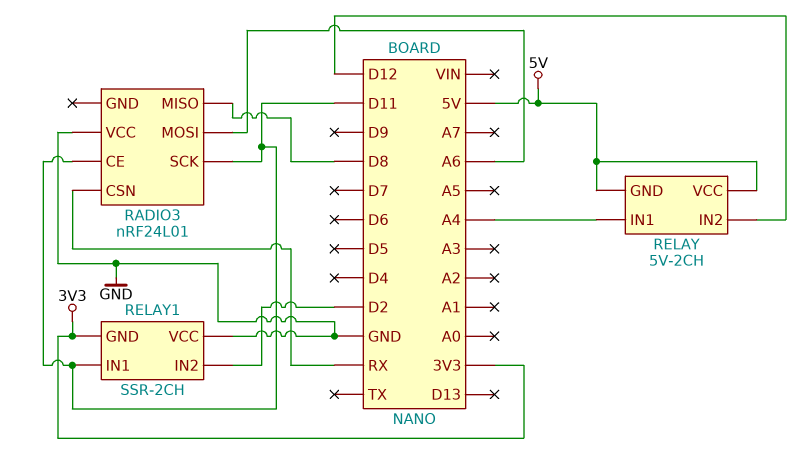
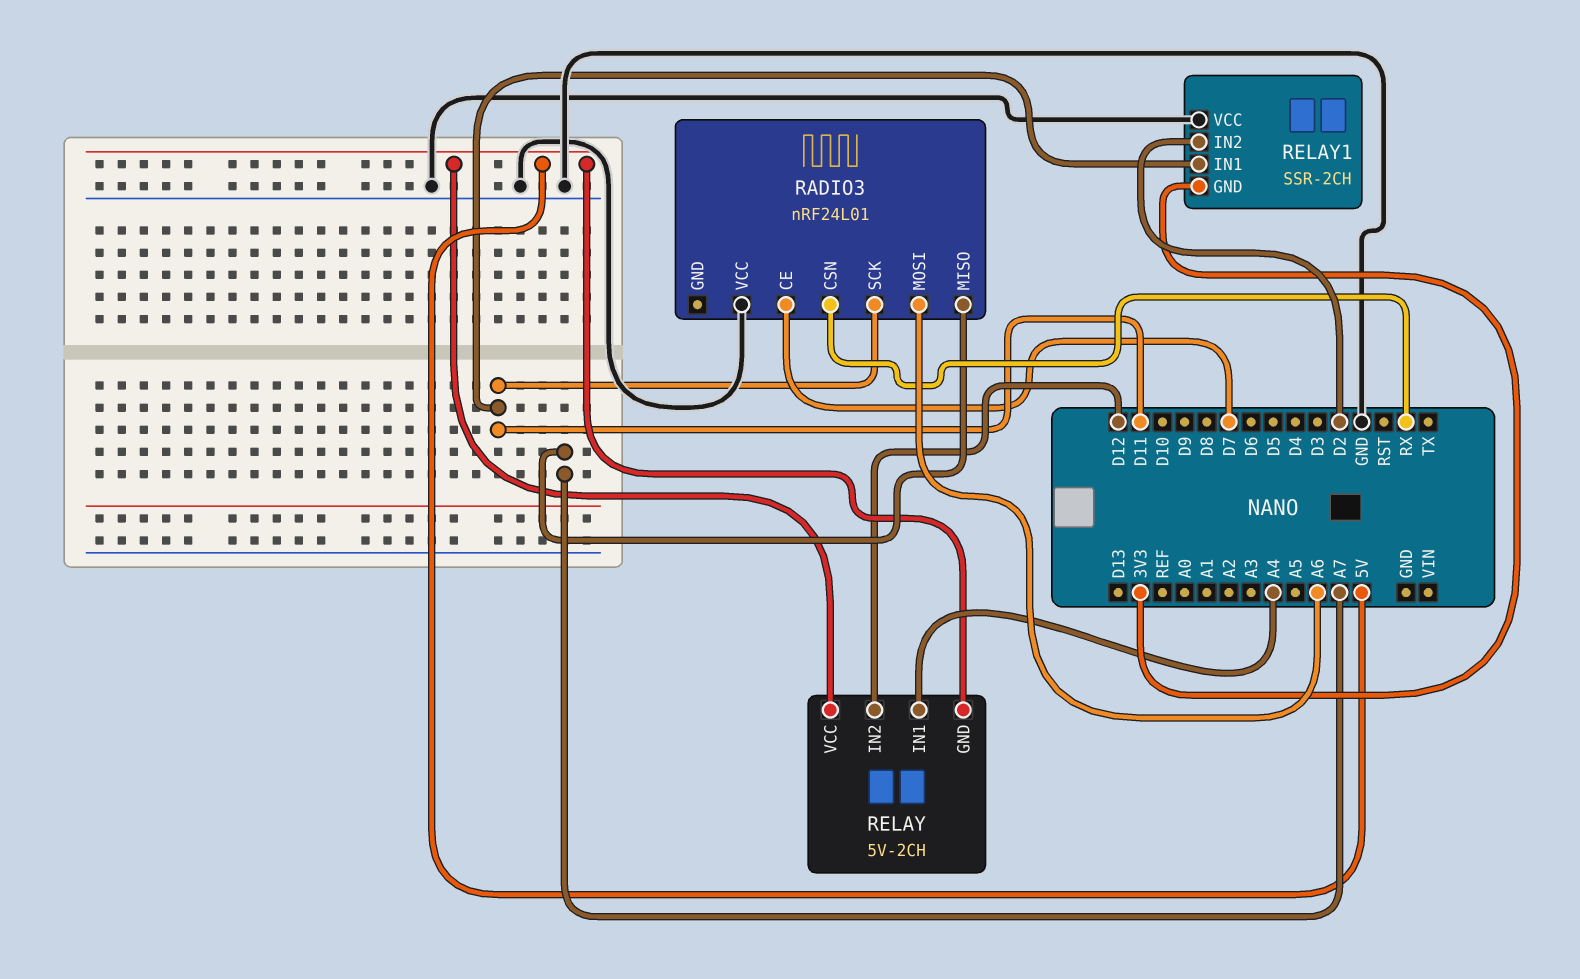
RADIO3 pin CE: D11 -> D7
RADIO3 pin MISO: D8 -> A7

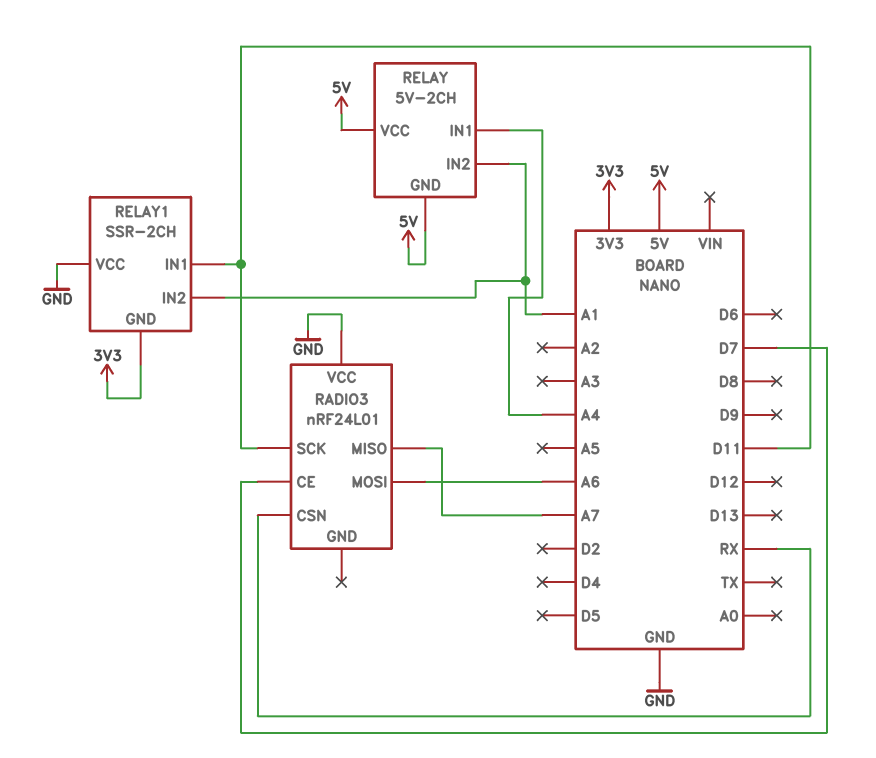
RELAY pin IN2: D12 -> A1
RELAY1 pin IN2: D2 -> A1

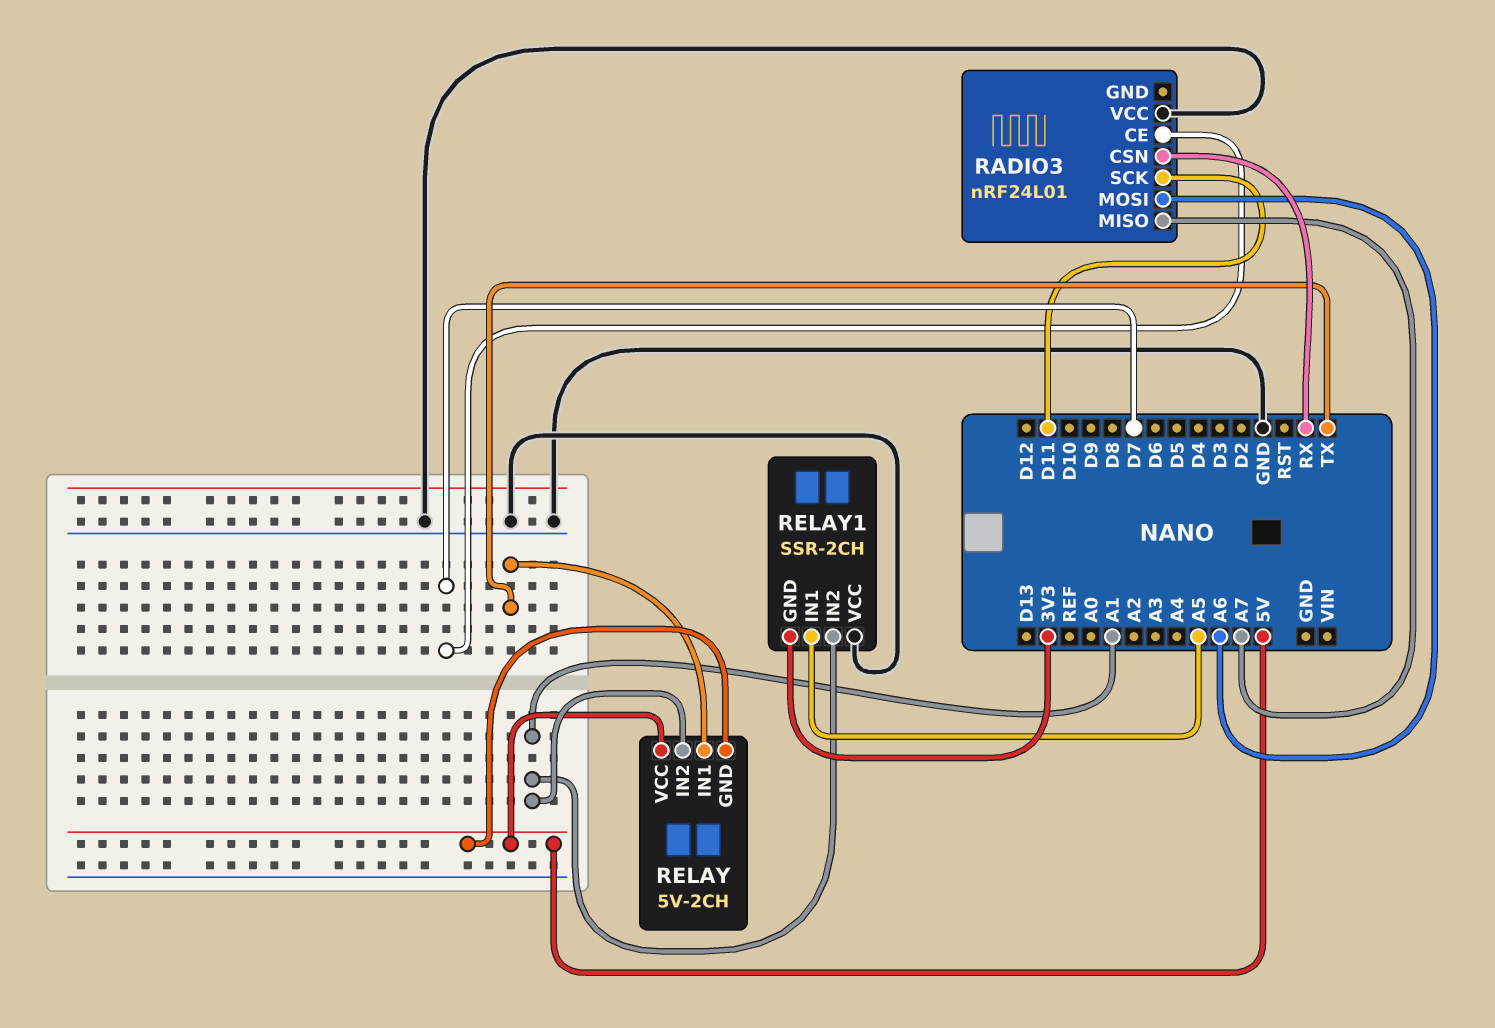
RELAY pin IN1: A4 -> TX
RELAY1 pin IN1: D11 -> A5

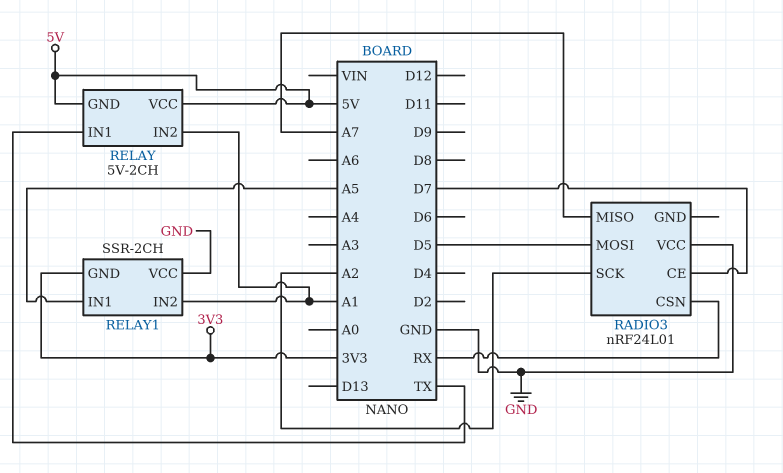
RADIO3 pin MOSI: A6 -> D5
RADIO3 pin SCK: D11 -> A2

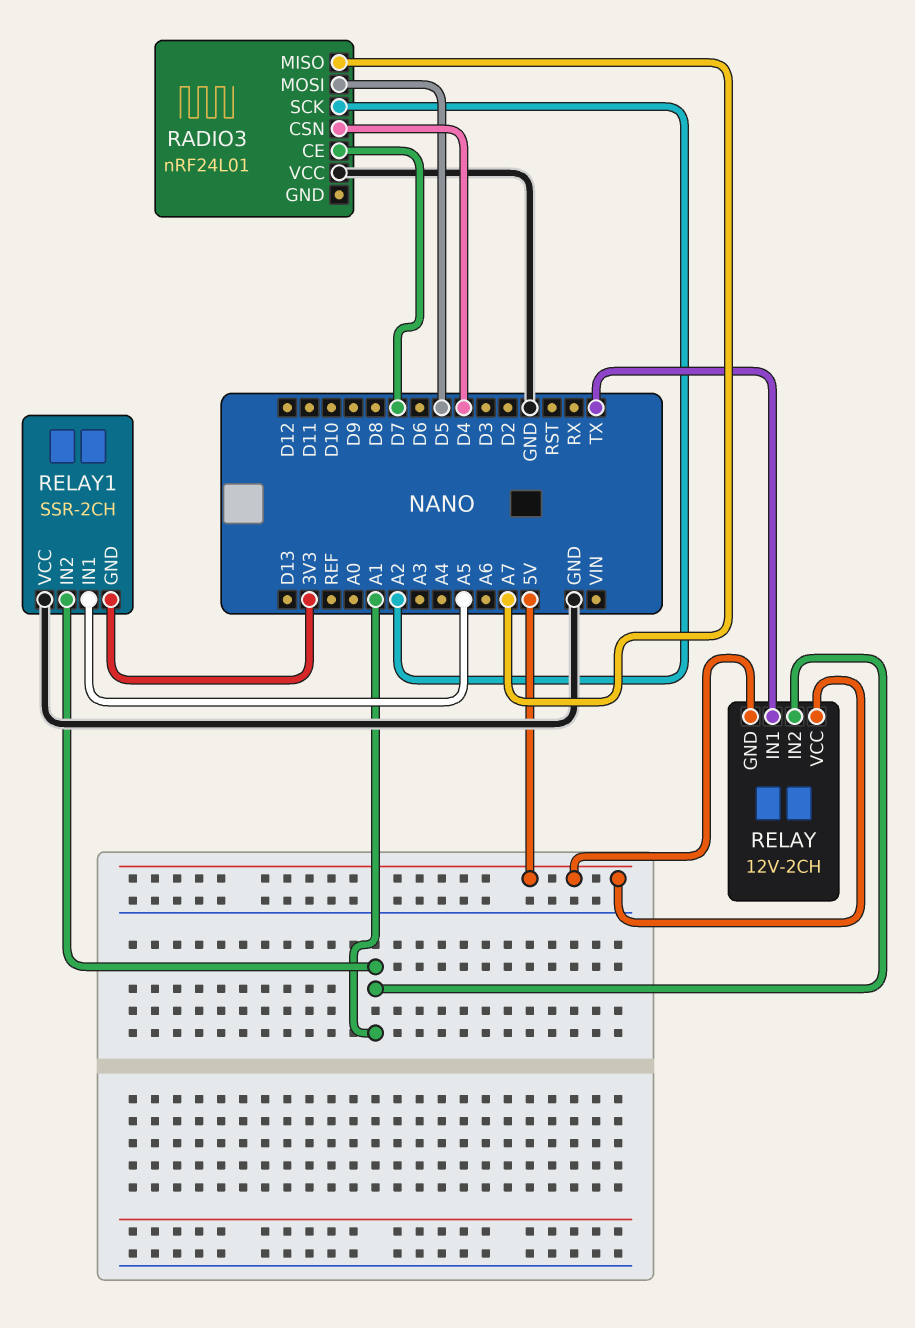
RADIO3 pin CSN: RX -> D4
RELAY: 5V-2CH -> 12V-2CH

